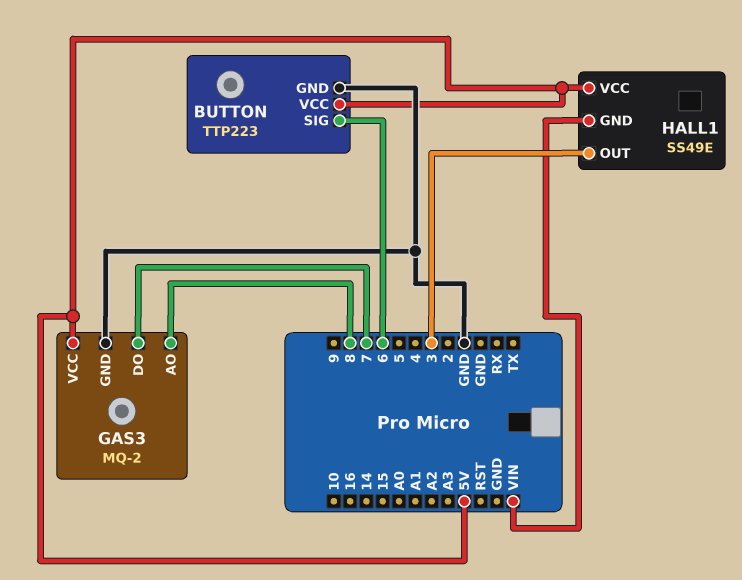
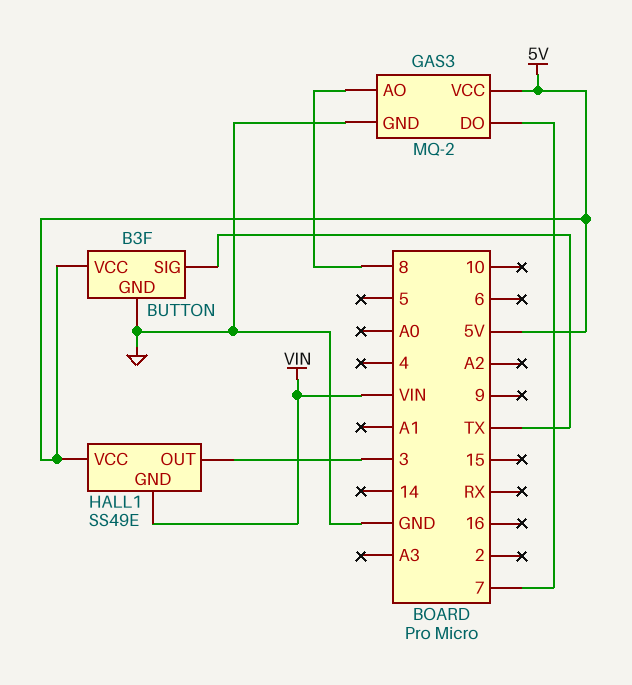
BUTTON: TTP223 -> B3F
BUTTON pin SIG: 6 -> TX

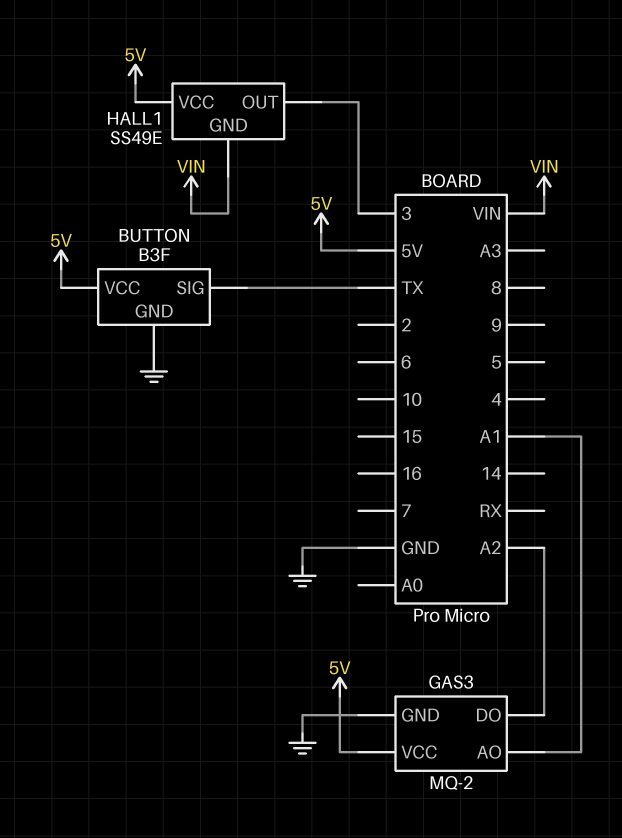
GAS3 pin AO: 8 -> A1
GAS3 pin DO: 7 -> A2

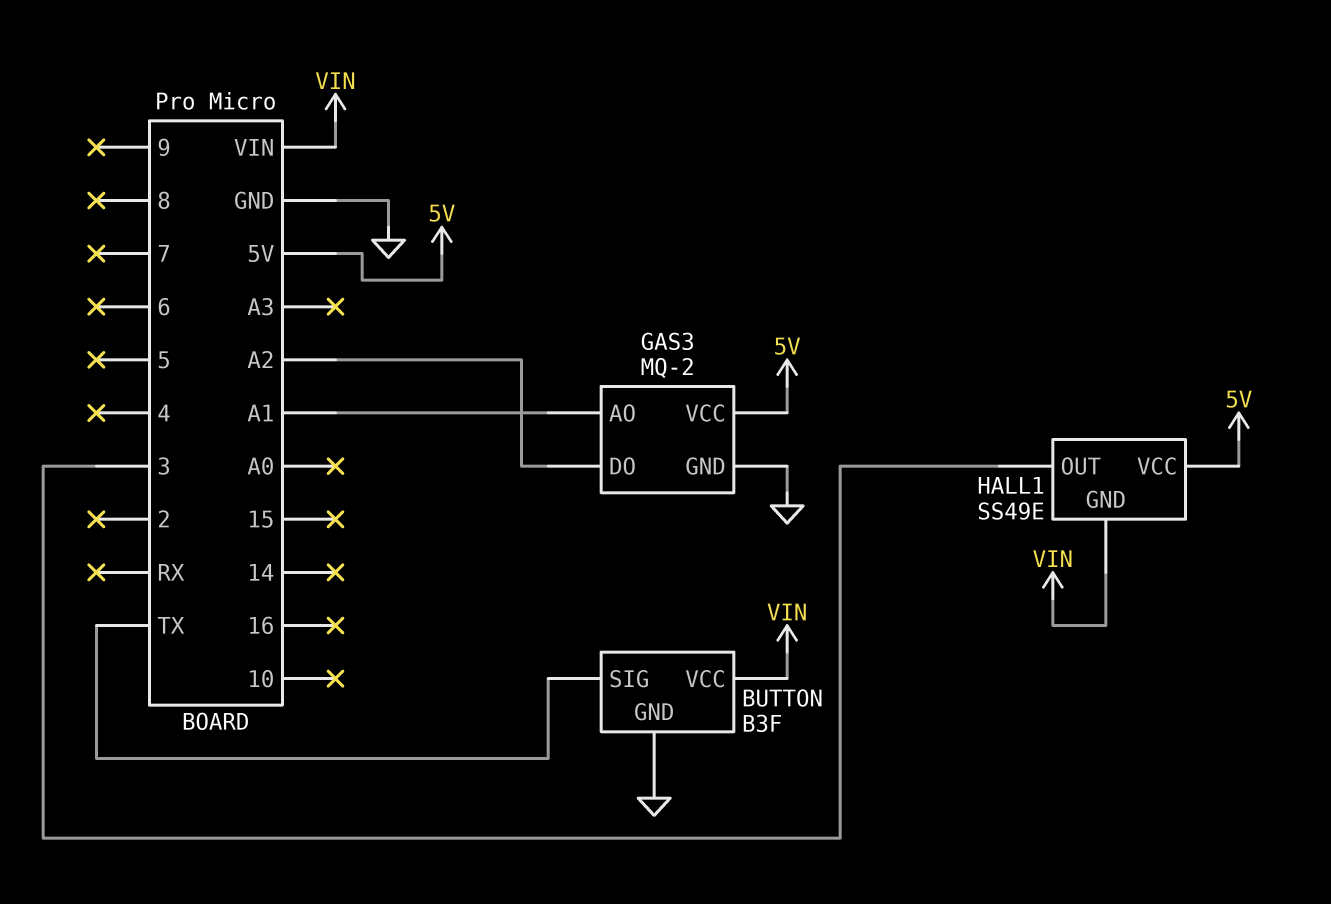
BUTTON pin VCC: 5V -> VIN

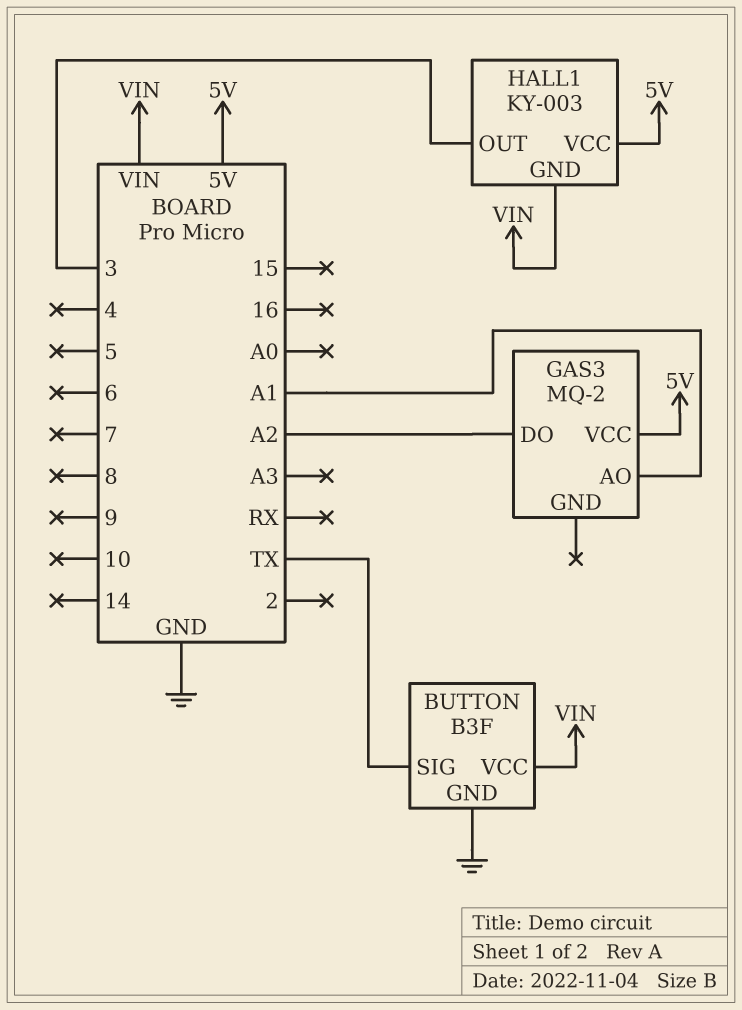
GAS3 pin GND: GND -> none
HALL1: SS49E -> KY-003

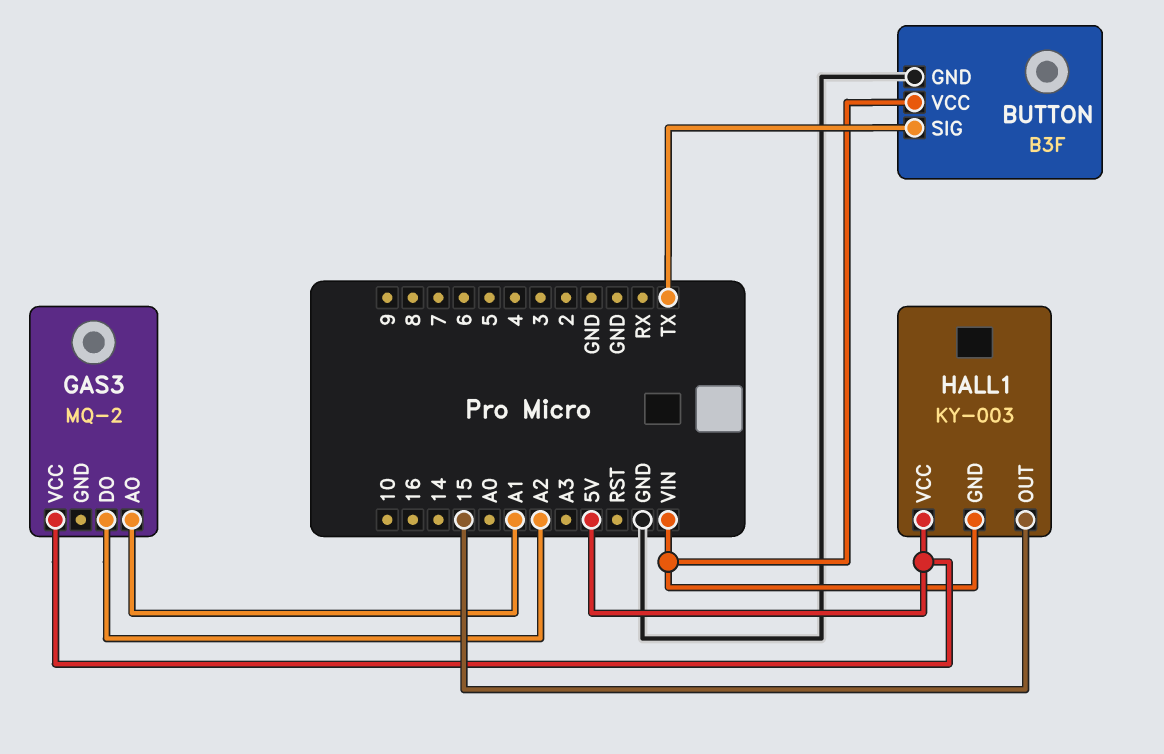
HALL1 pin OUT: 3 -> 15

